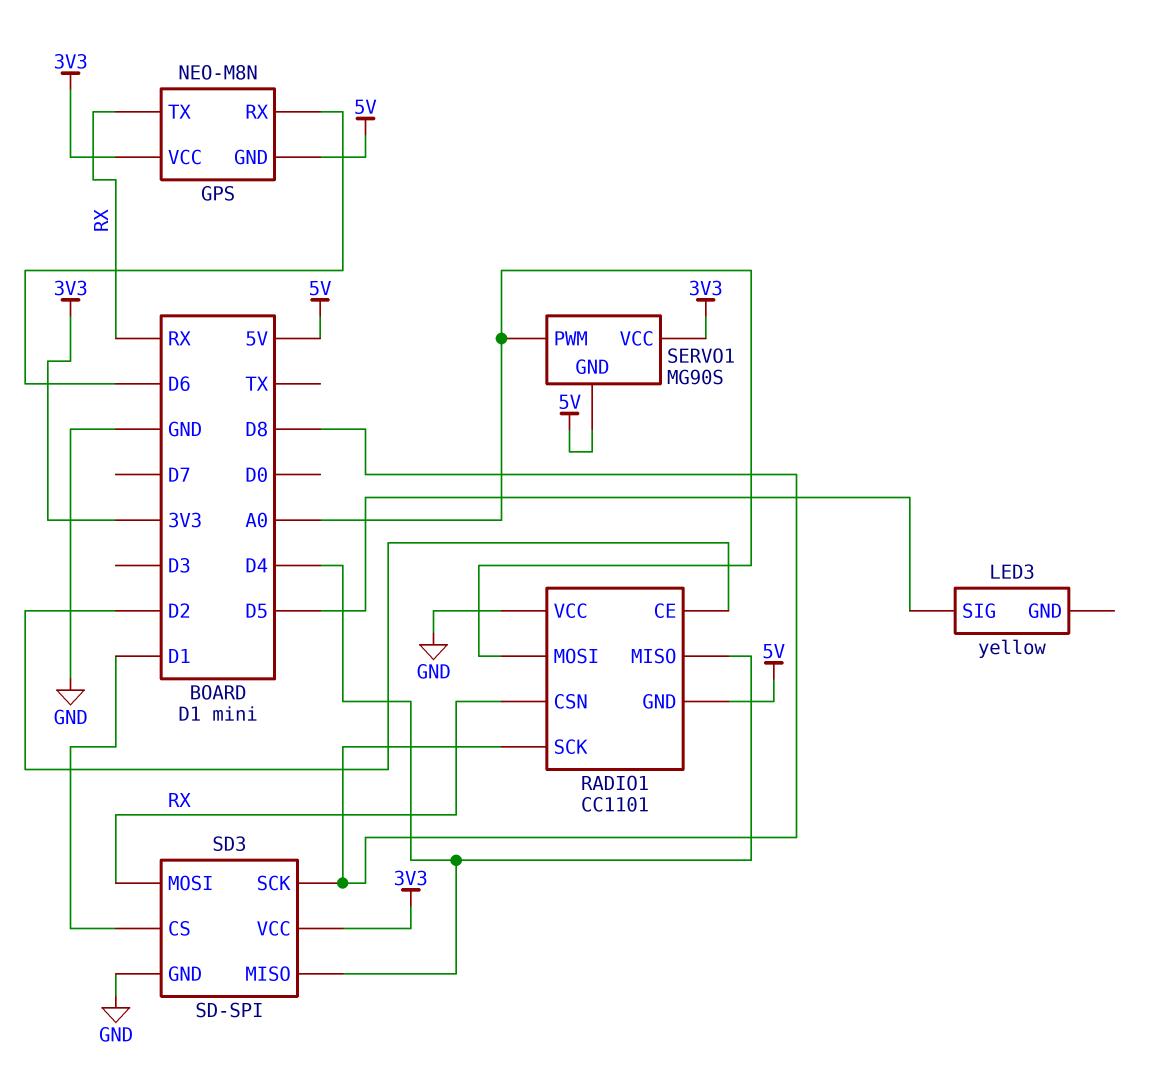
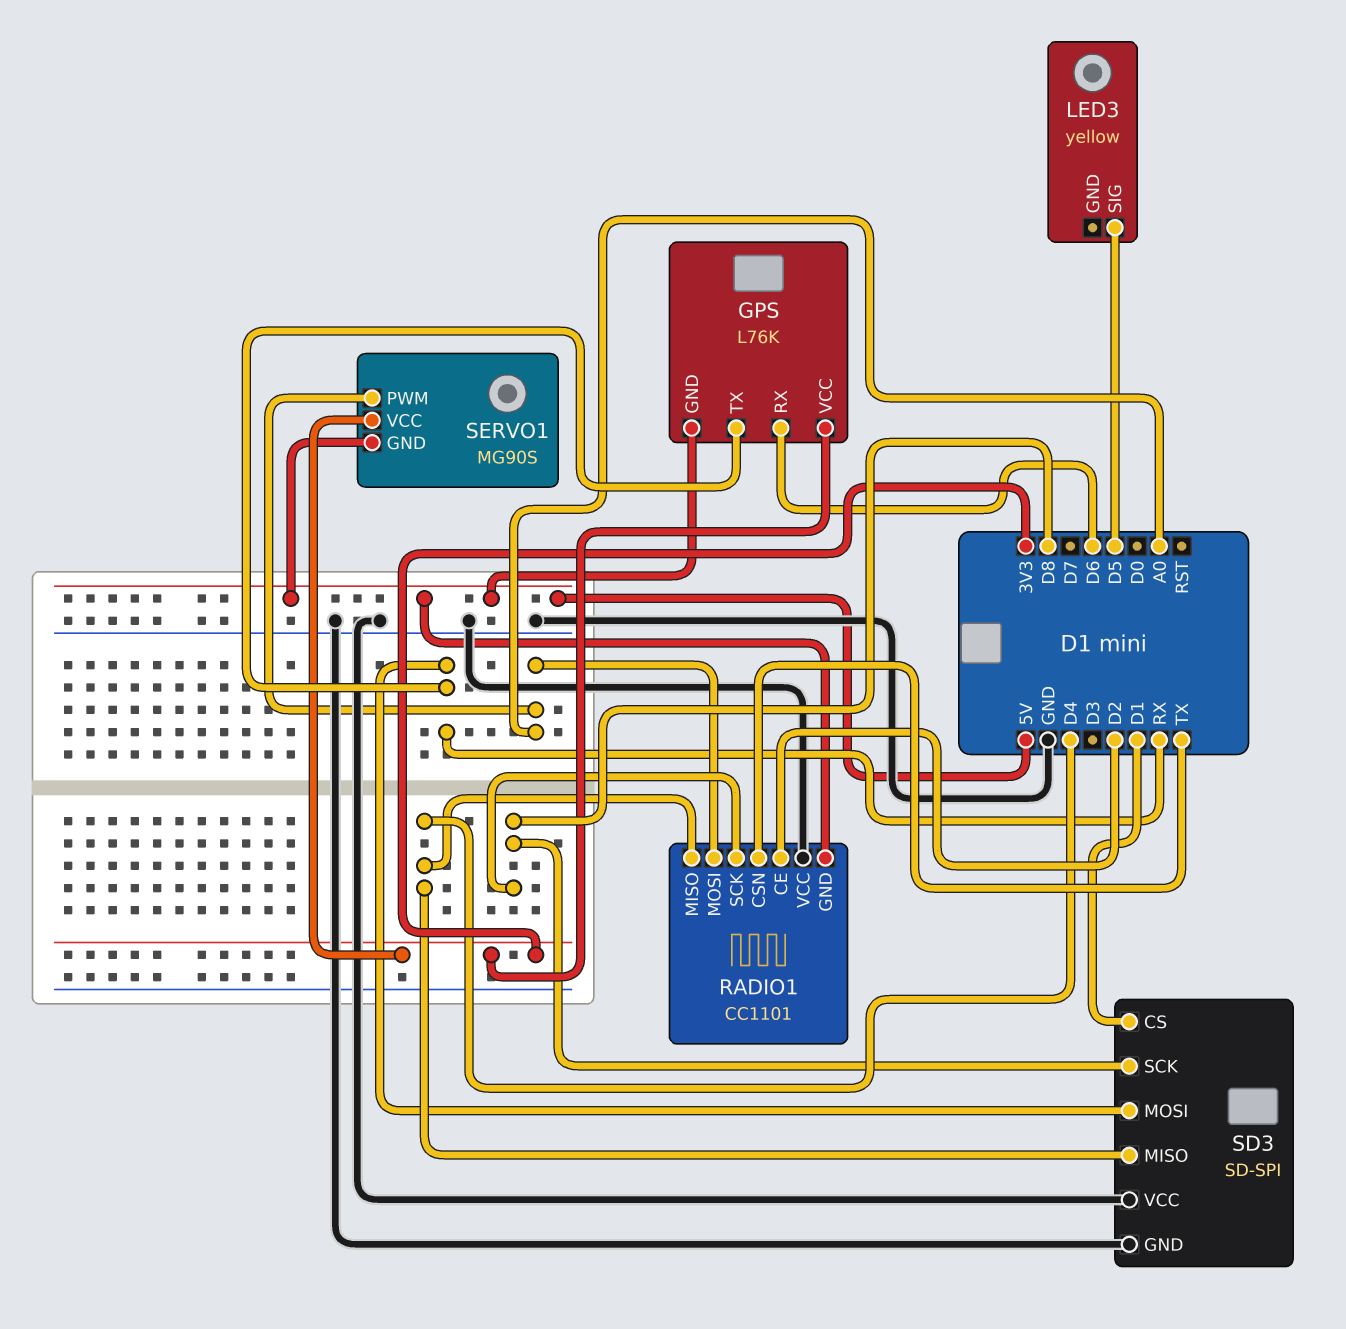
GPS: NEO-M8N -> L76K
RADIO1 pin CSN: RX -> TX
SD3 pin VCC: 3V3 -> GND

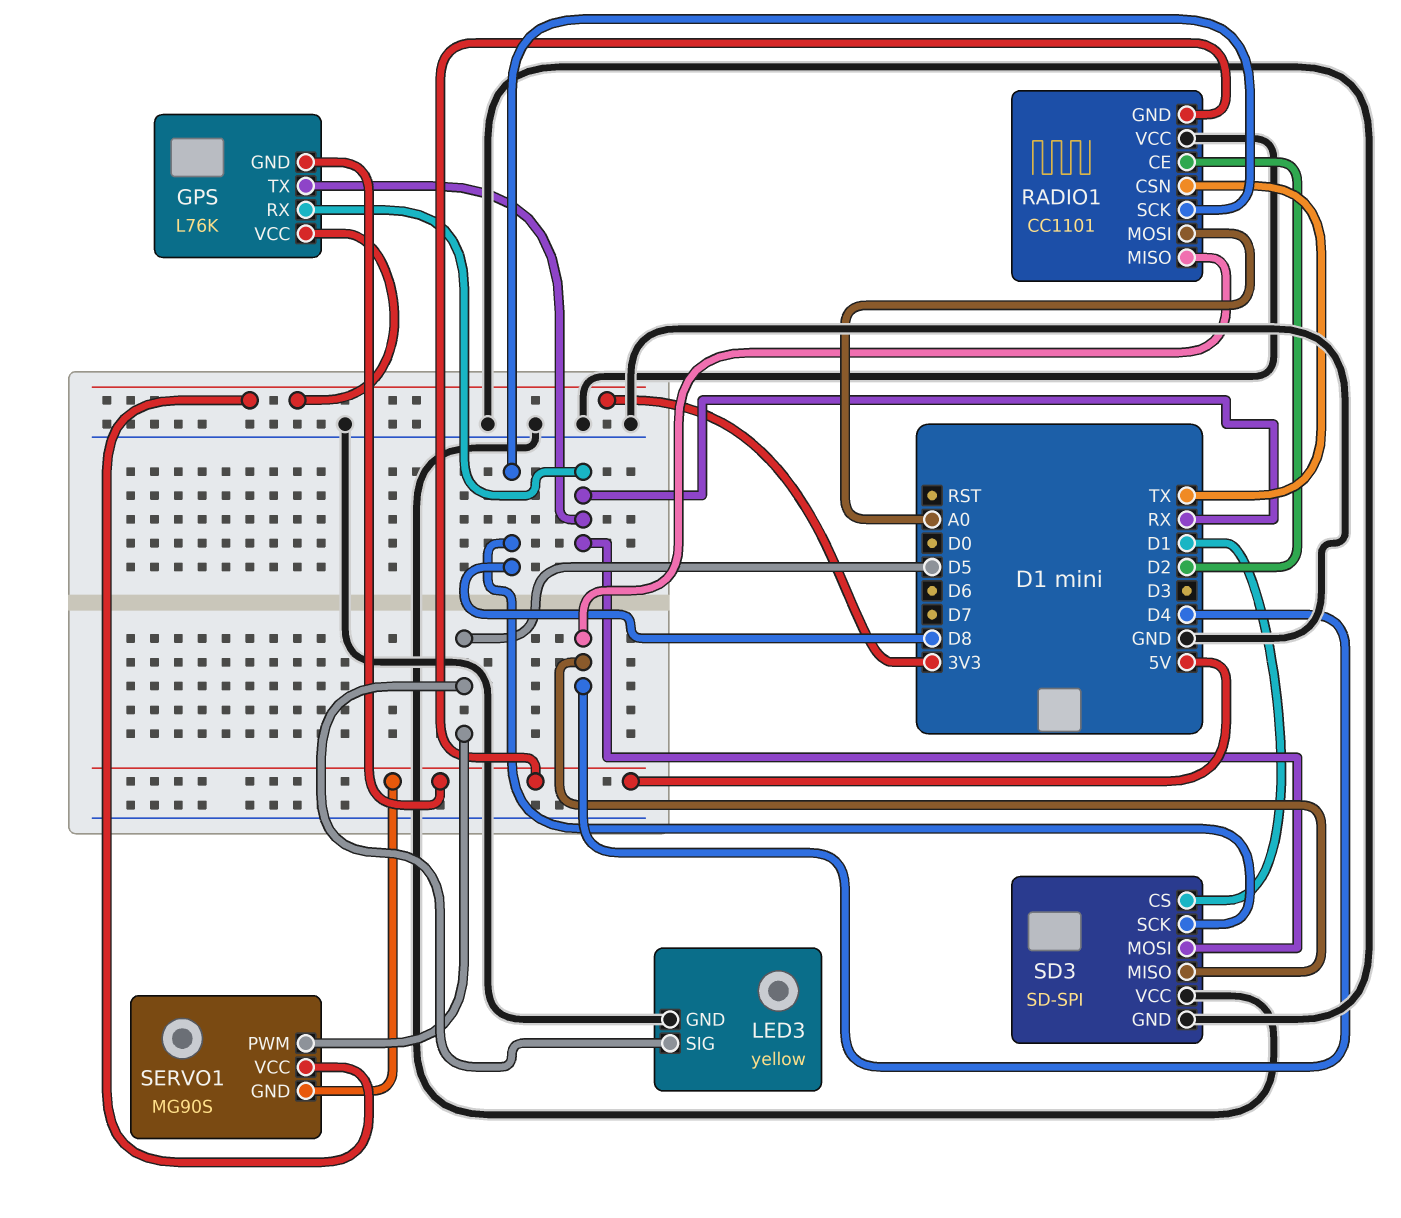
GPS pin RX: D6 -> RX
LED3 pin GND: none -> GND
SERVO1 pin PWM: A0 -> D5

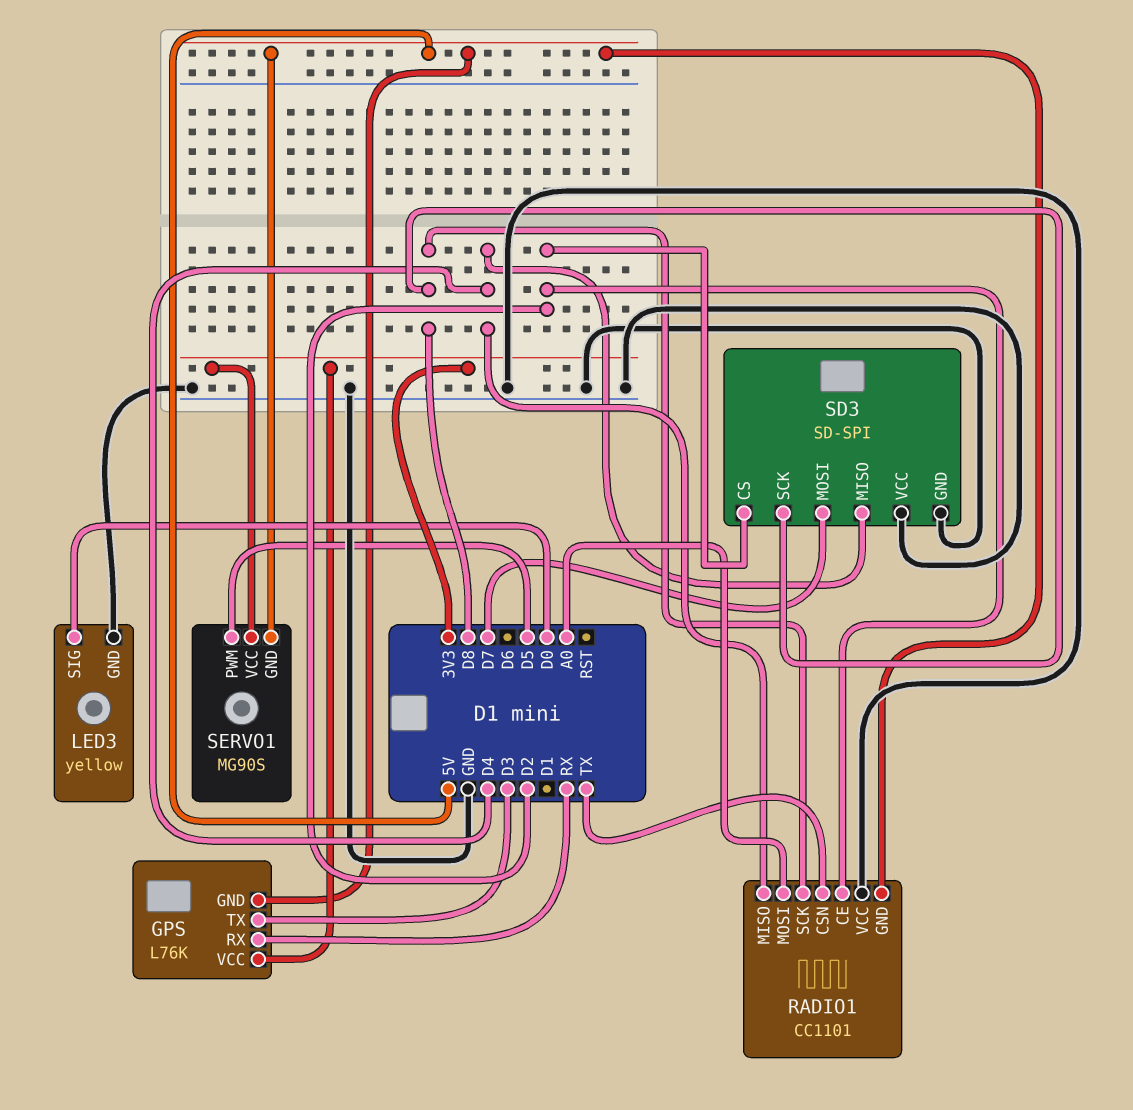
GPS pin TX: RX -> D3
LED3 pin SIG: D5 -> D0
SD3 pin CS: D1 -> D2
SD3 pin MOSI: RX -> D7

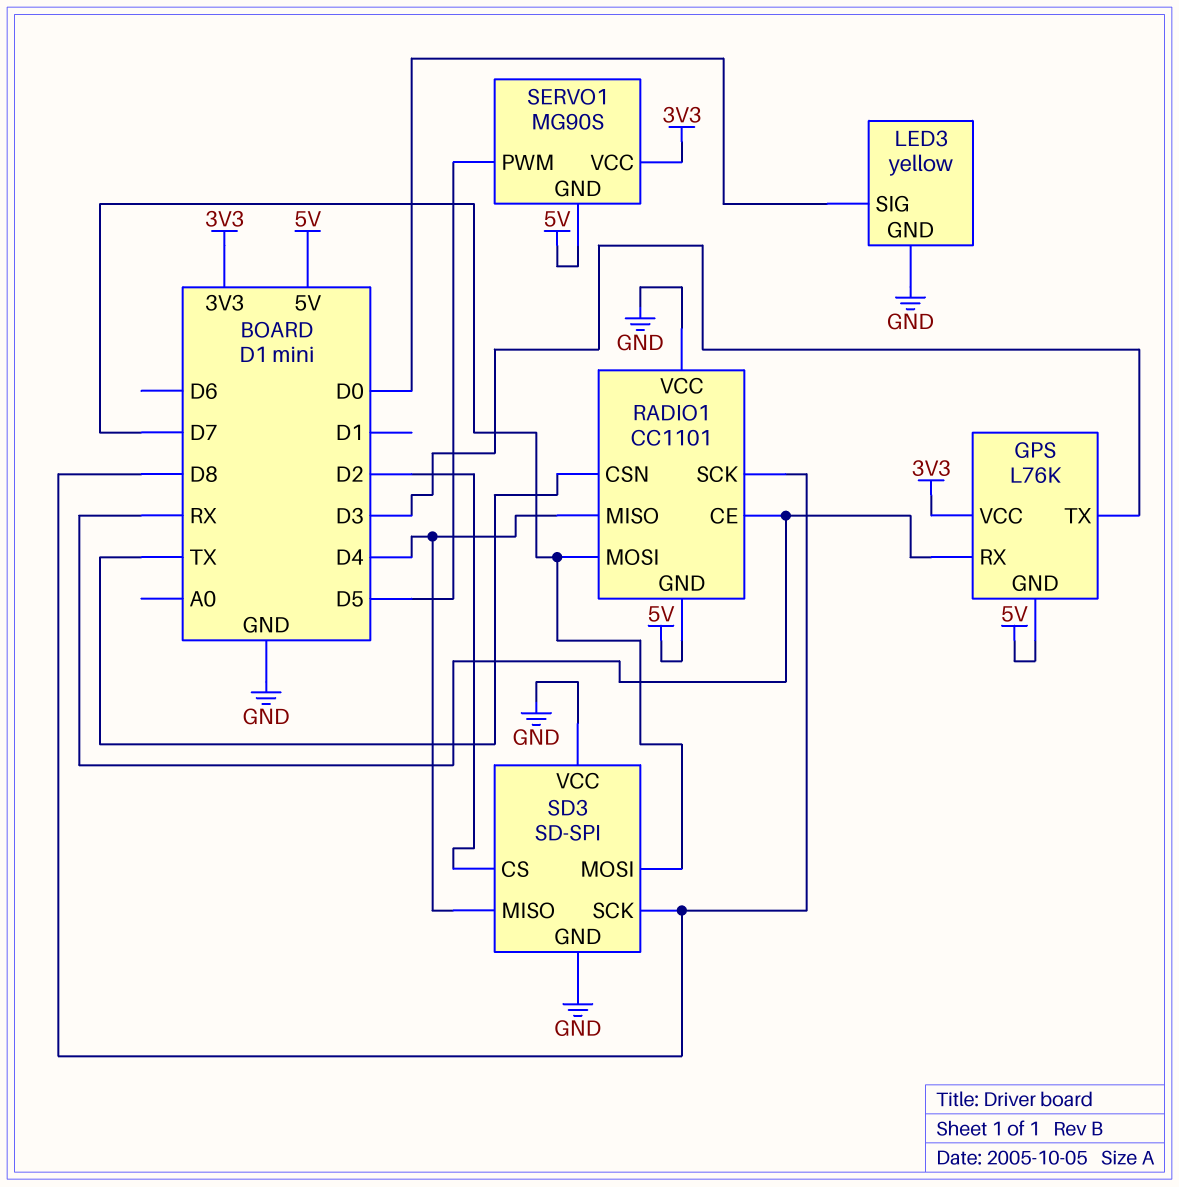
RADIO1 pin CE: D2 -> RX
RADIO1 pin MOSI: A0 -> D7

